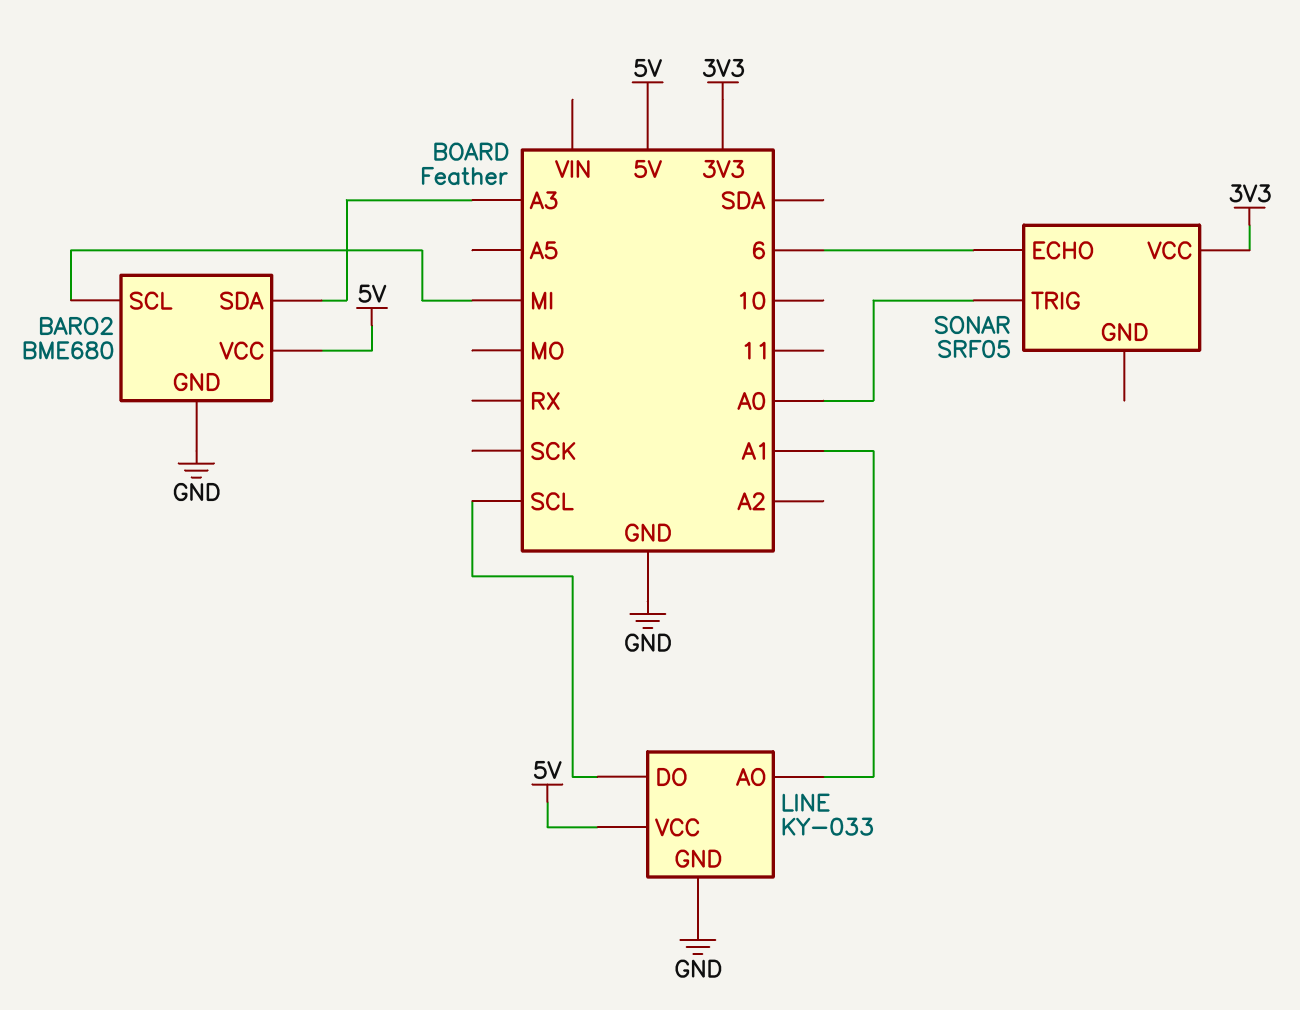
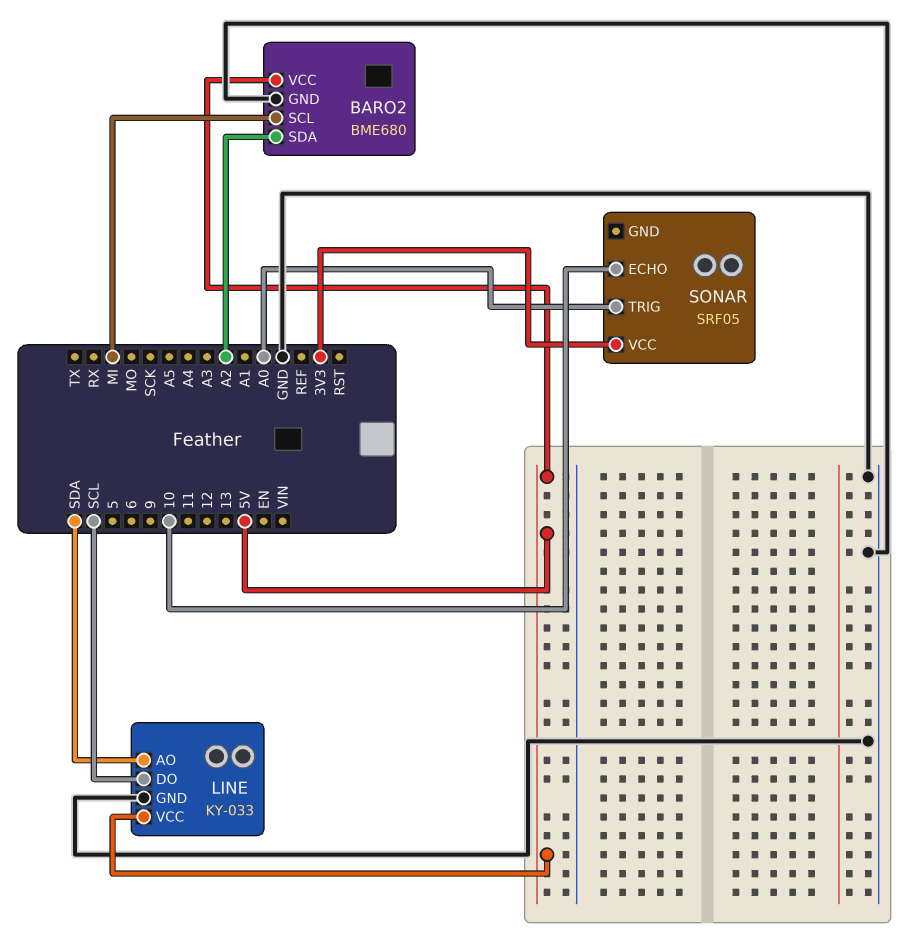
BARO2 pin SDA: A3 -> A2
LINE pin AO: A1 -> SDA
SONAR pin ECHO: 6 -> 10

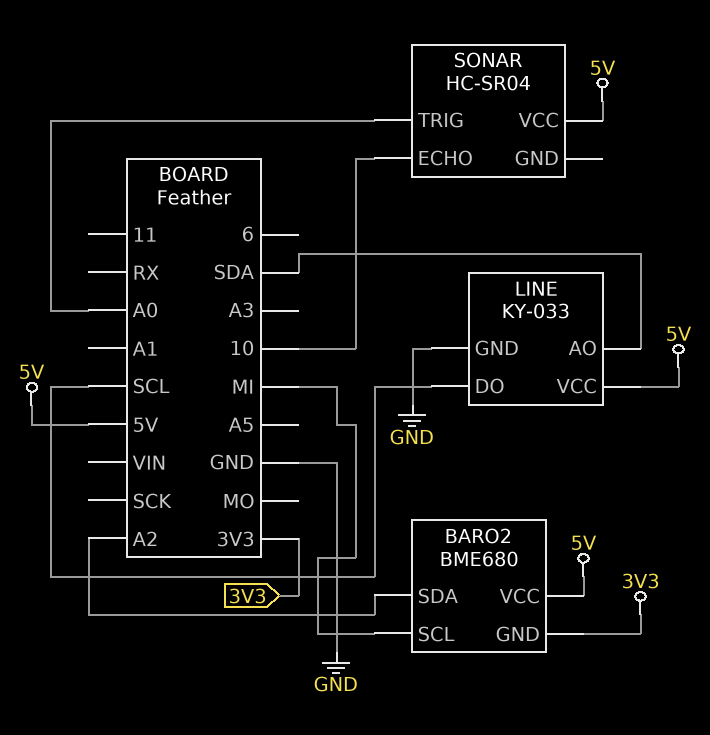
BARO2 pin GND: GND -> 3V3
SONAR: SRF05 -> HC-SR04
SONAR pin VCC: 3V3 -> 5V

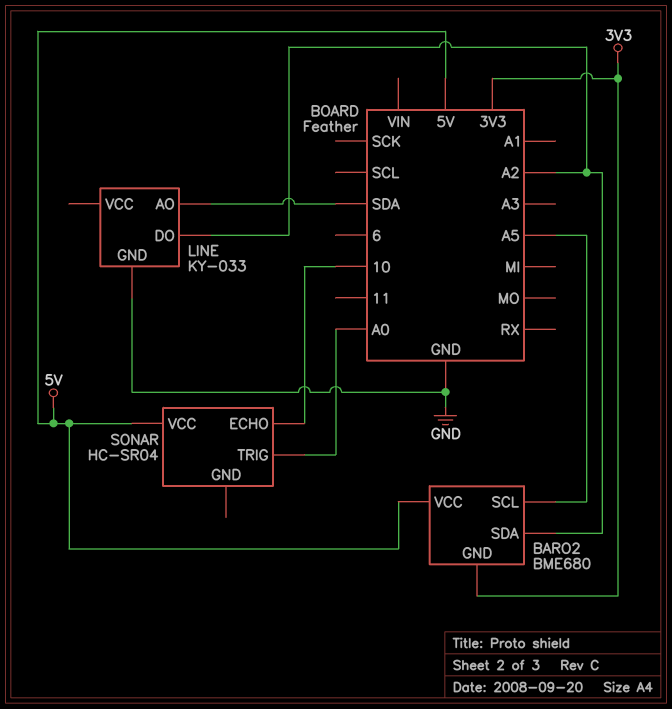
BARO2 pin SCL: MI -> A5
LINE pin DO: SCL -> A2
LINE pin VCC: 5V -> none

